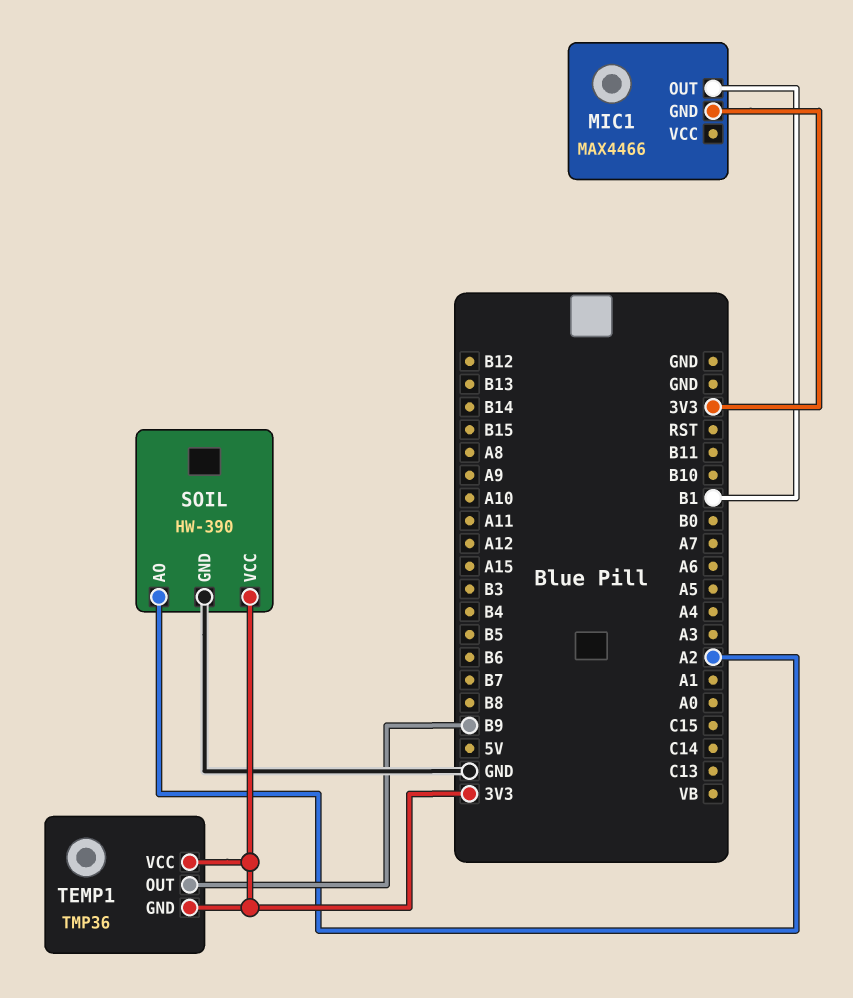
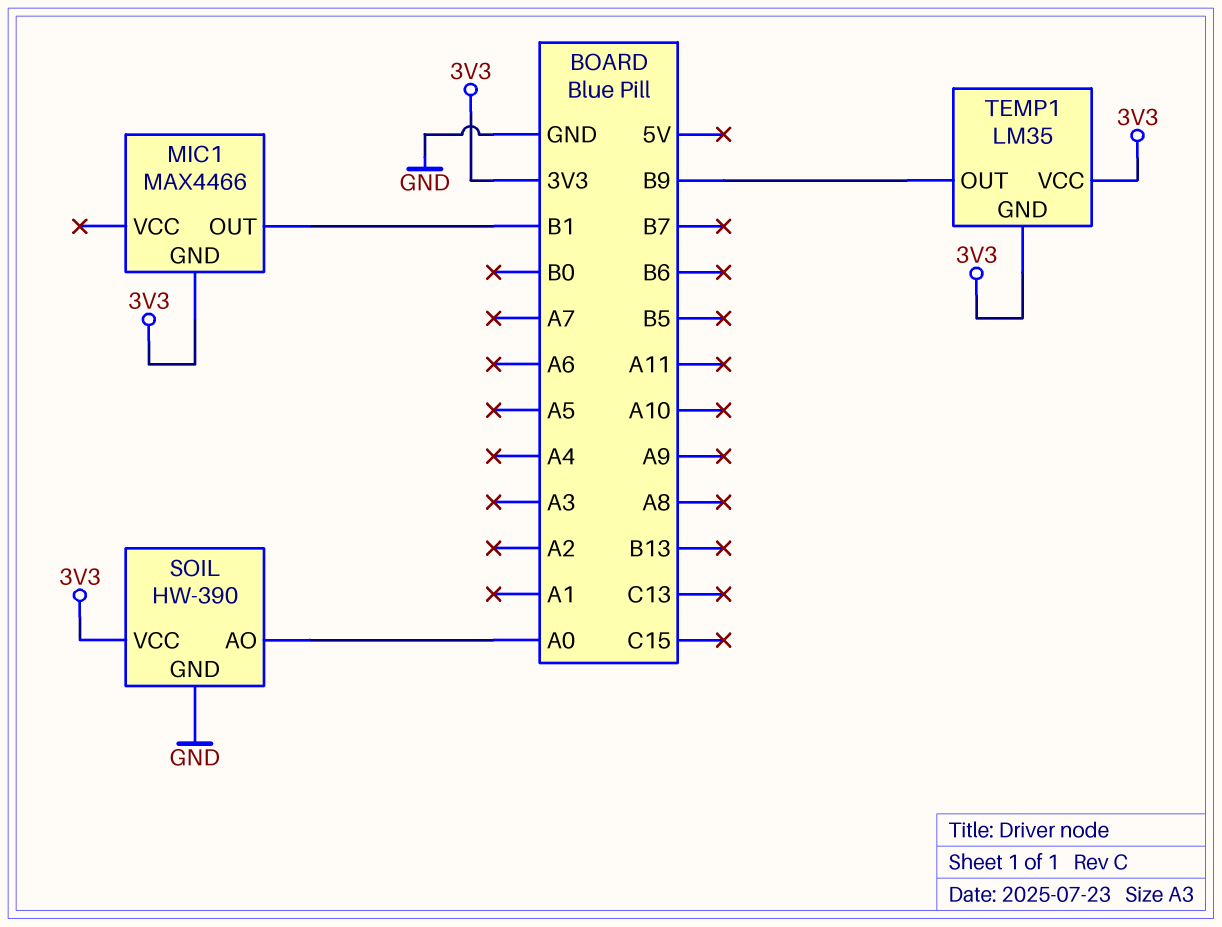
SOIL pin AO: A2 -> A0
TEMP1: TMP36 -> LM35

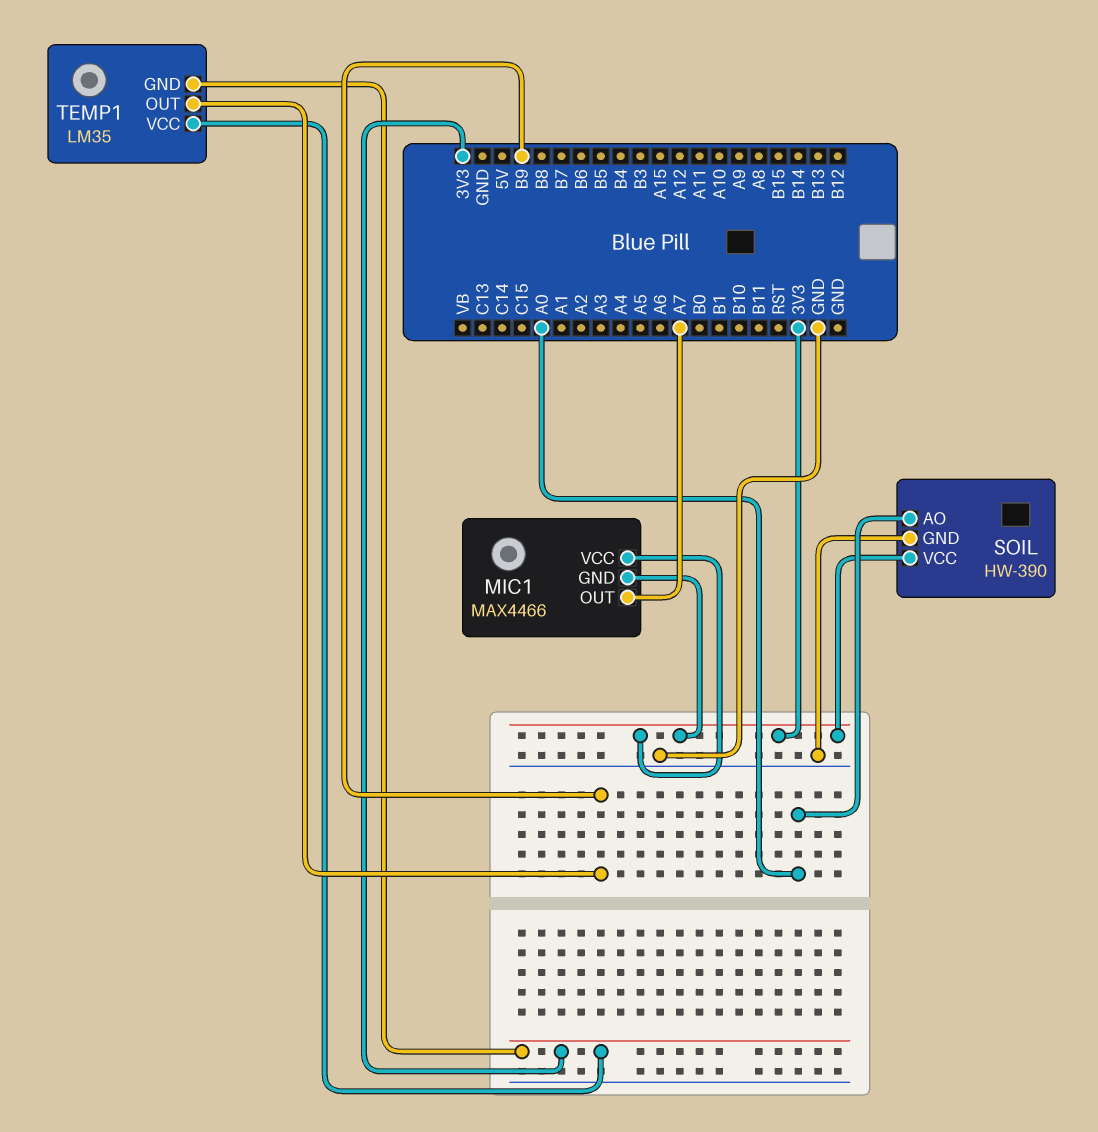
MIC1 pin OUT: B1 -> A7
MIC1 pin VCC: none -> 3V3

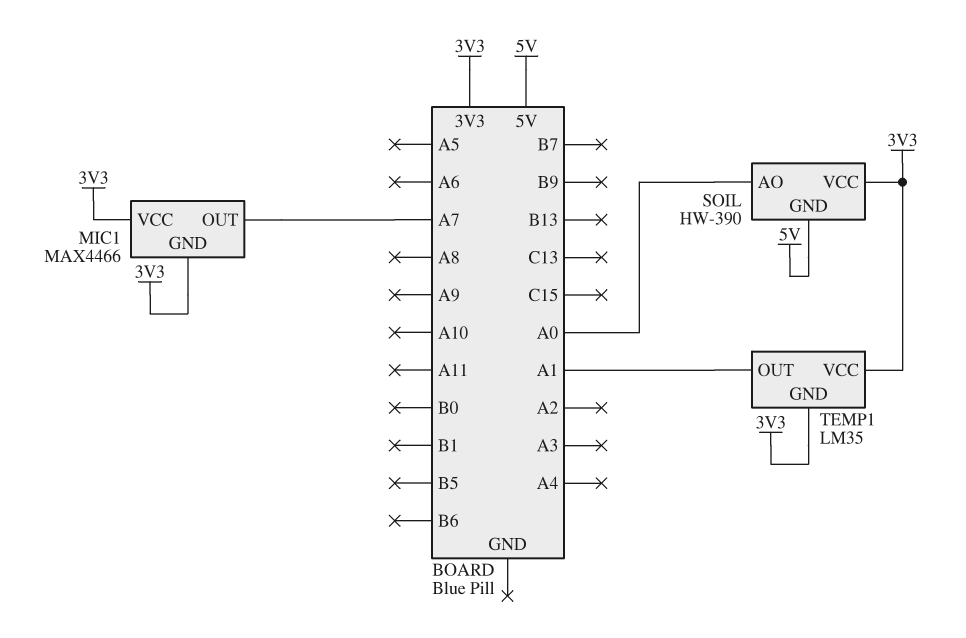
SOIL pin GND: GND -> 5V
TEMP1 pin OUT: B9 -> A1

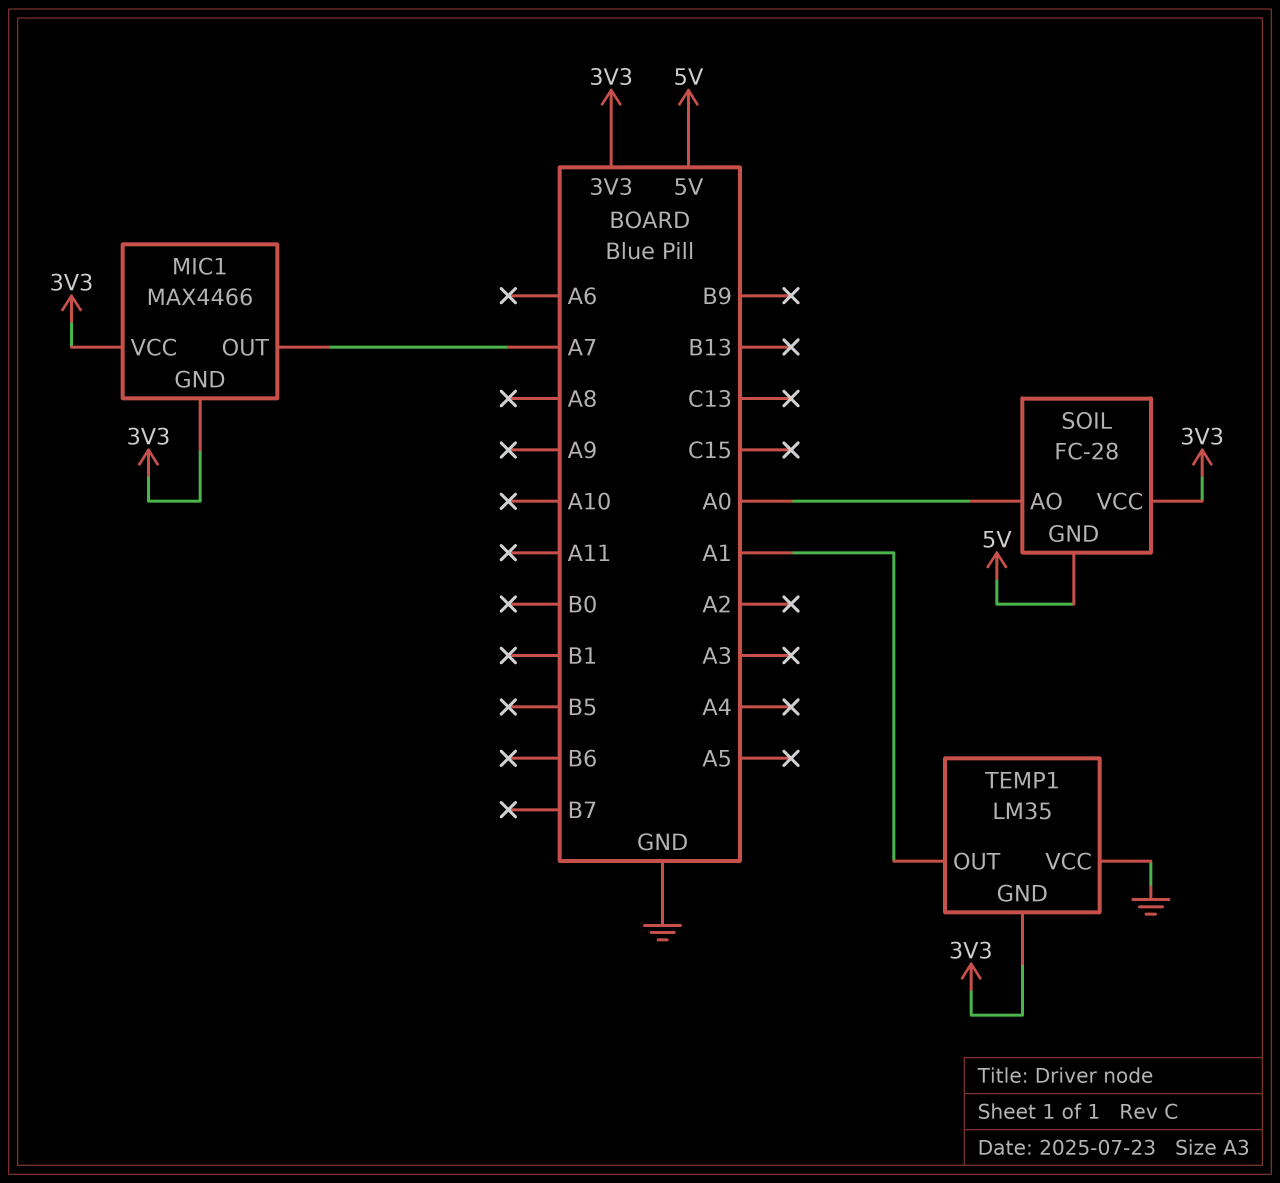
SOIL: HW-390 -> FC-28
TEMP1 pin VCC: 3V3 -> GND

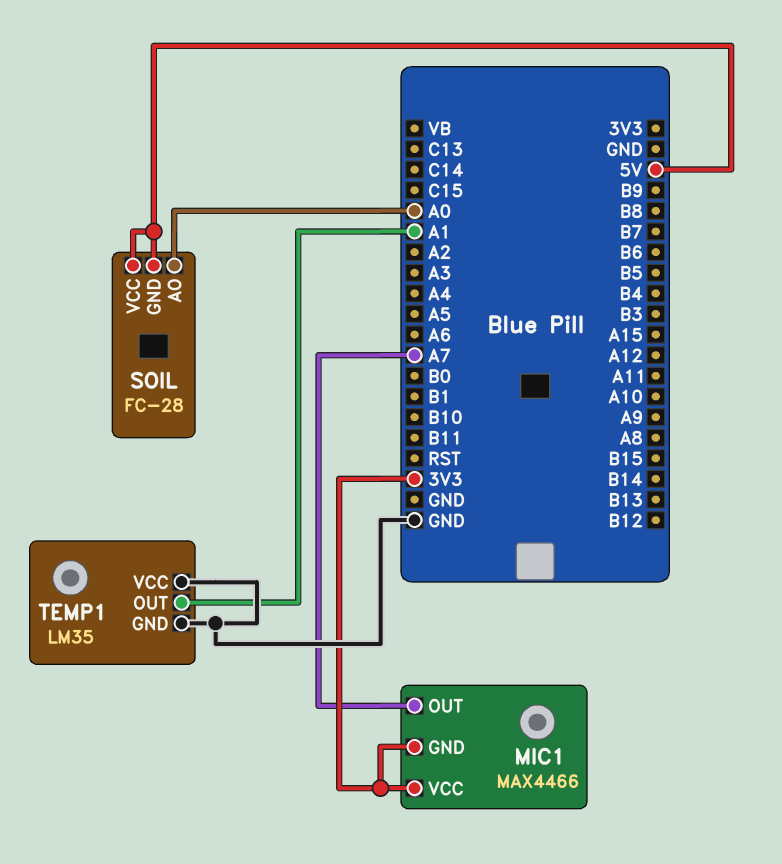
SOIL pin VCC: 3V3 -> 5V
TEMP1 pin GND: 3V3 -> GND

